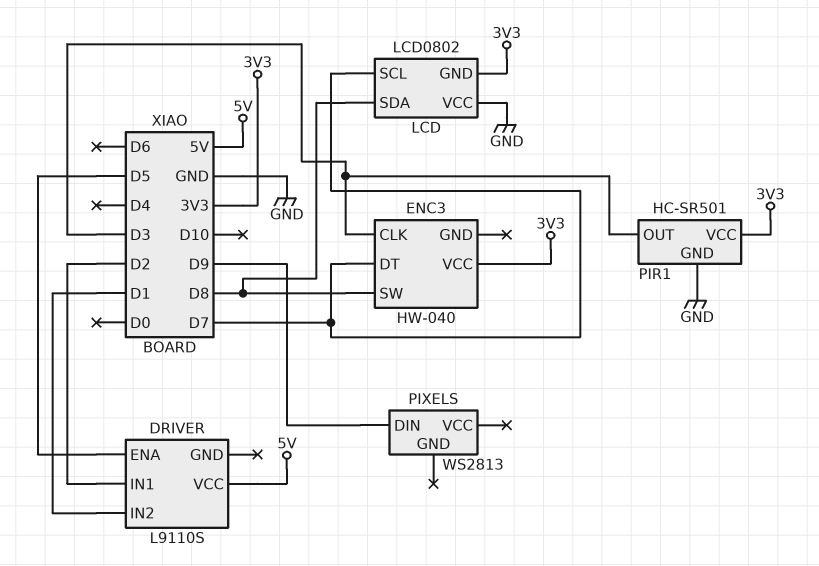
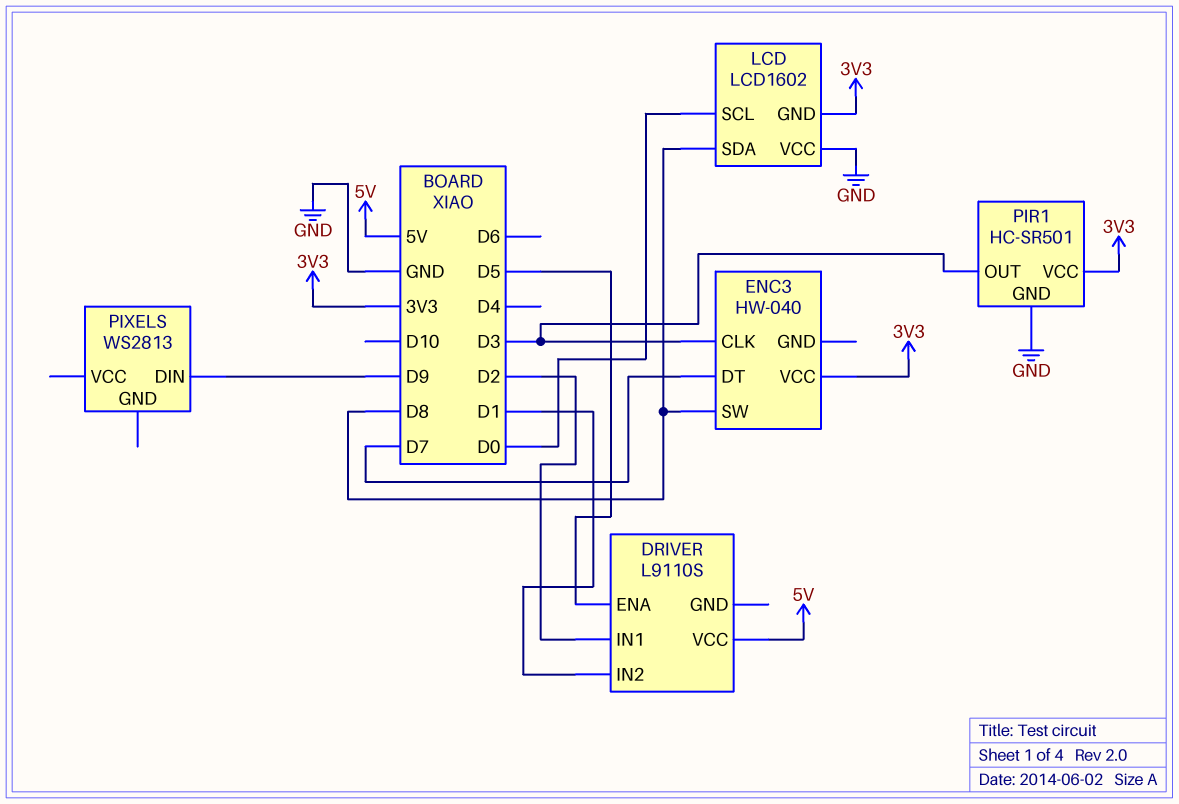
LCD: LCD0802 -> LCD1602
LCD pin SCL: D7 -> D0

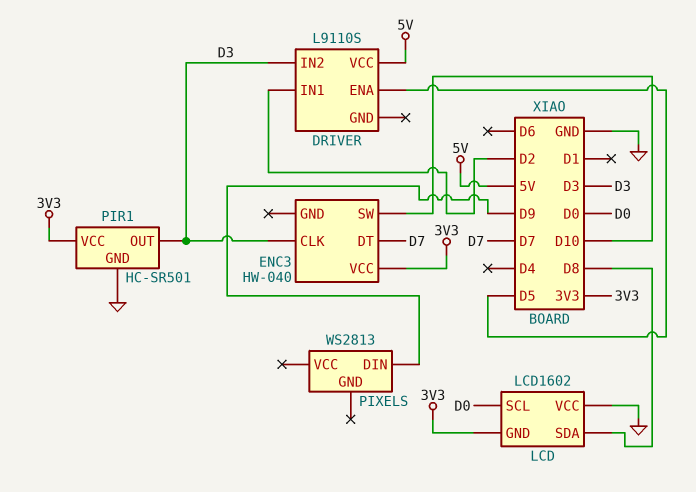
DRIVER pin IN2: D1 -> D3
ENC3 pin SW: D8 -> D10

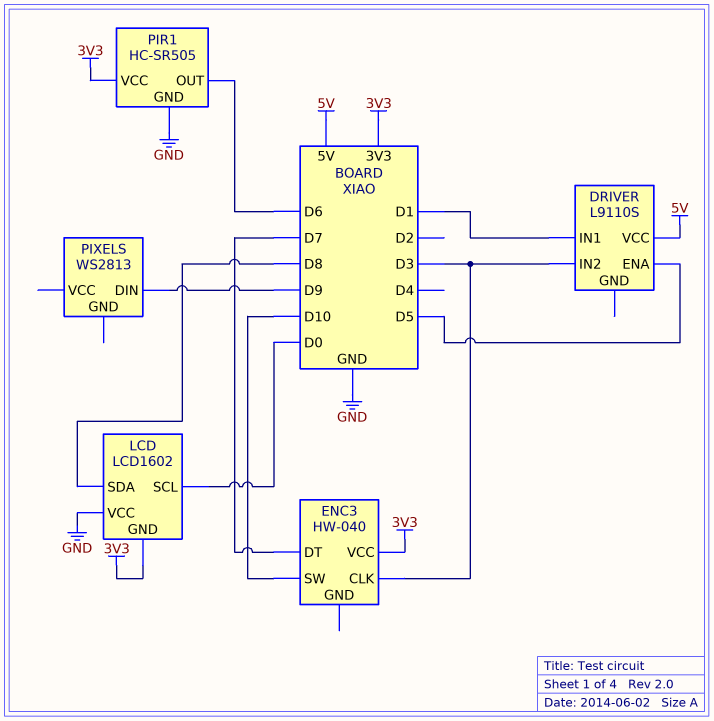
DRIVER pin IN1: D2 -> D1
PIR1: HC-SR501 -> HC-SR505
PIR1 pin OUT: D3 -> D6

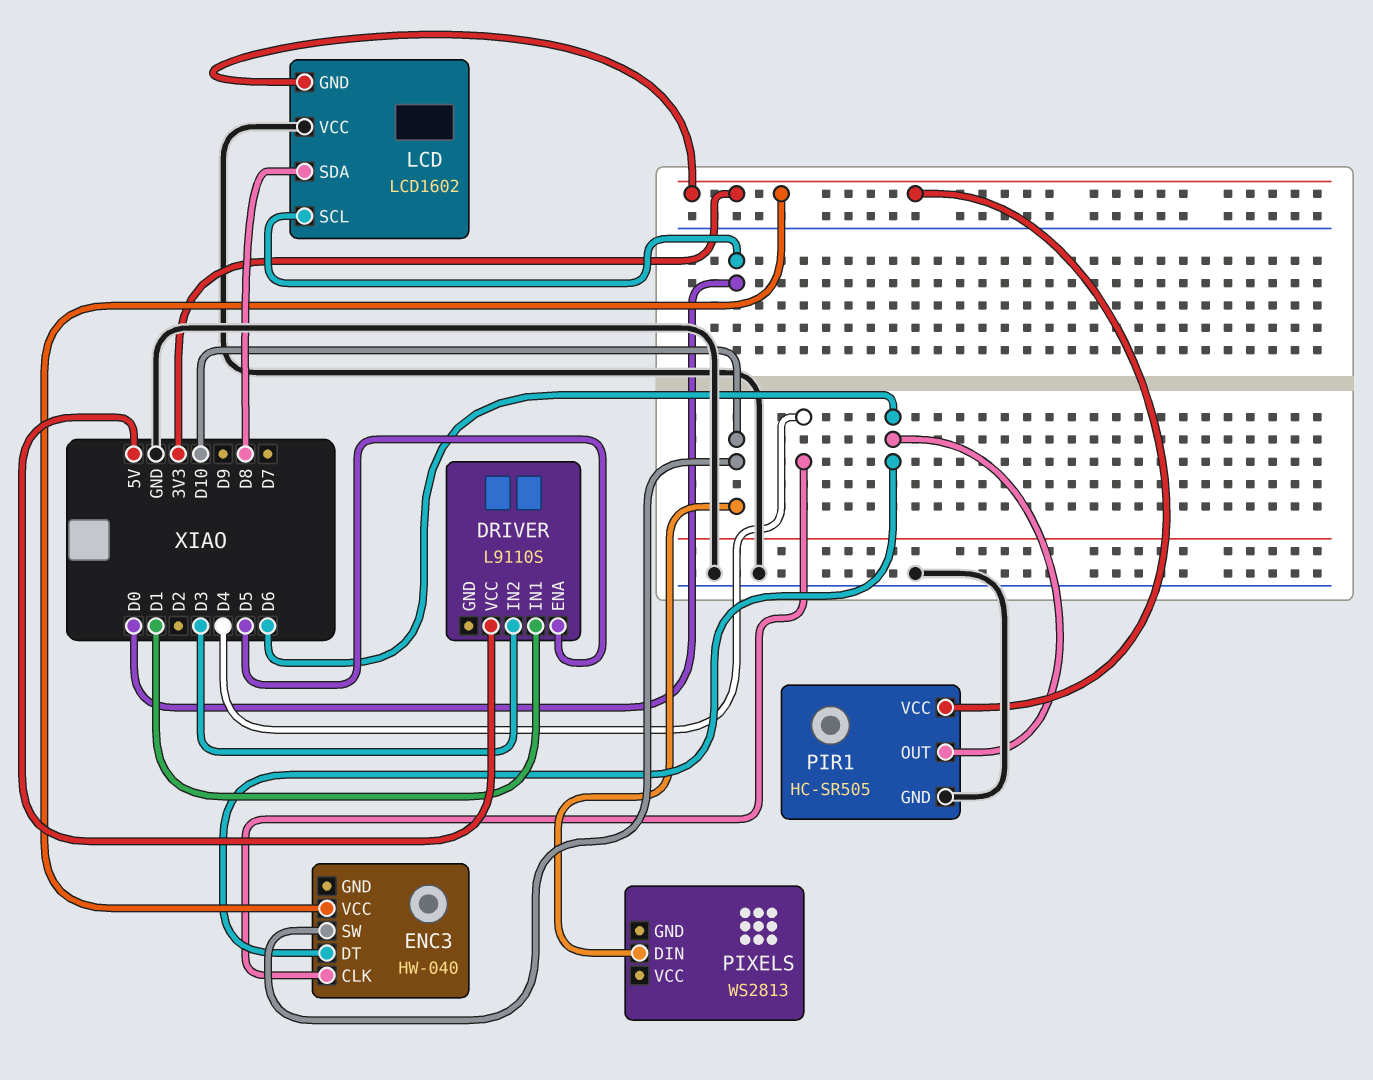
ENC3 pin CLK: D3 -> D4
ENC3 pin DT: D7 -> D6
PIXELS pin DIN: D9 -> D10

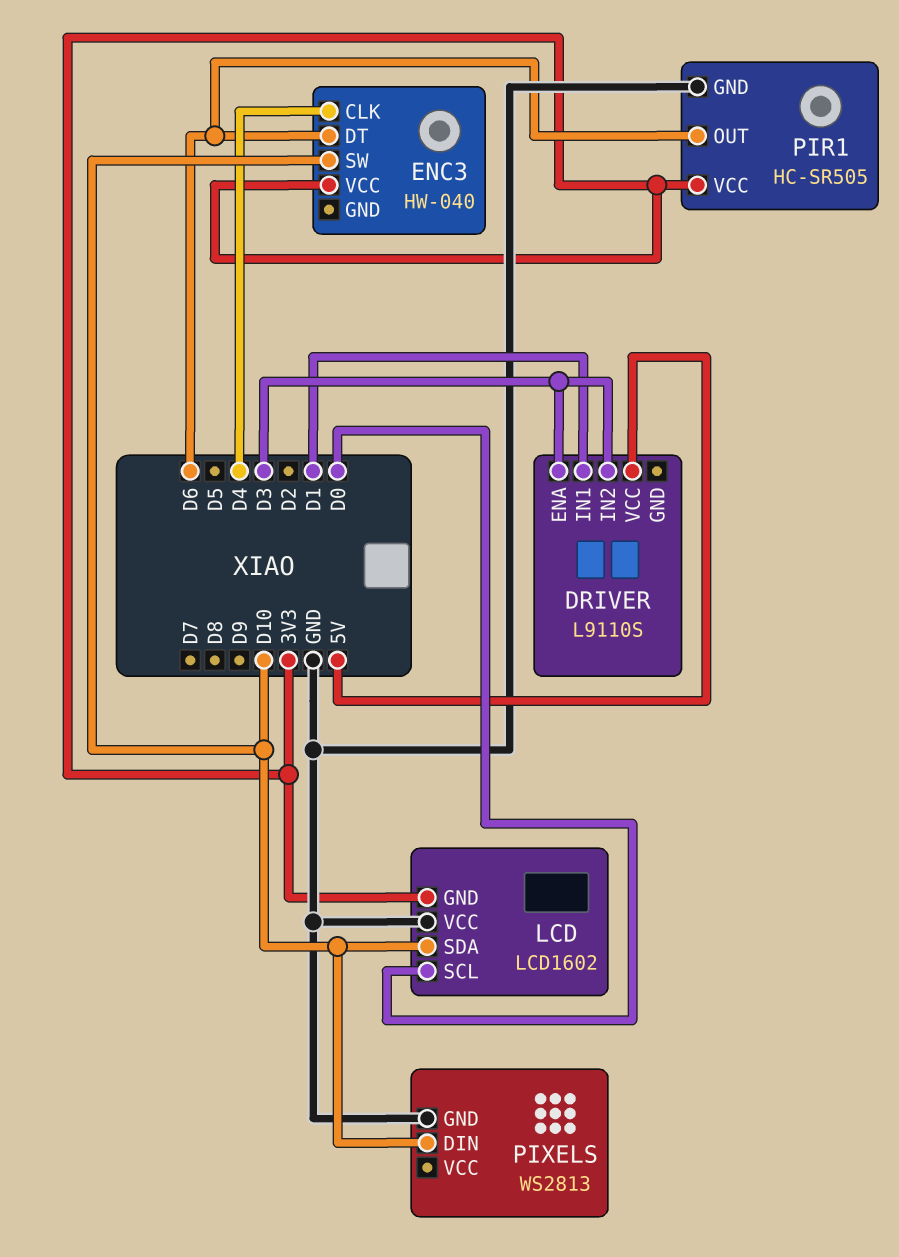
DRIVER pin ENA: D5 -> D3
LCD pin SDA: D8 -> D10
PIXELS pin GND: none -> GND

